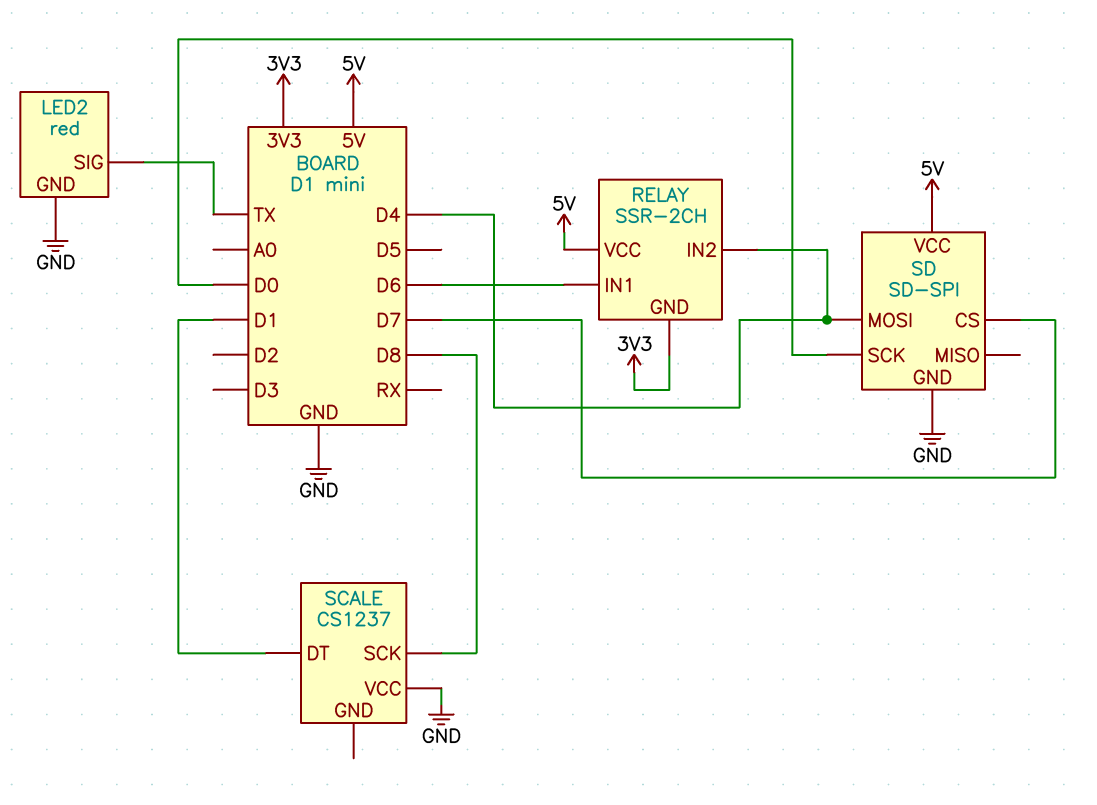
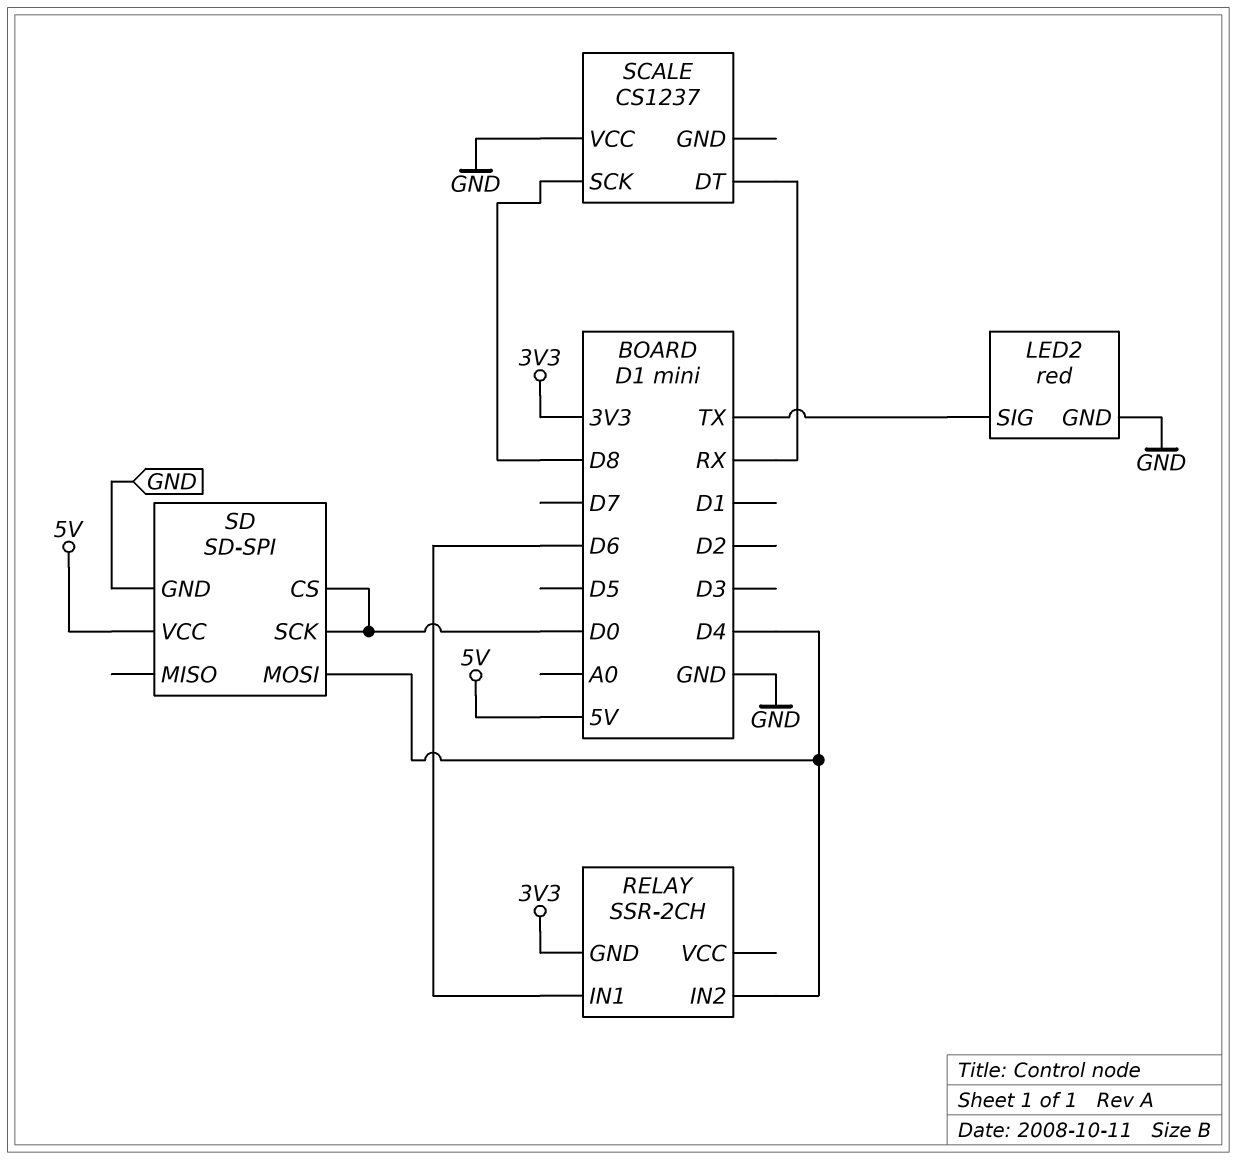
RELAY pin VCC: 5V -> none
SCALE pin DT: D1 -> RX
SD pin CS: D7 -> D0

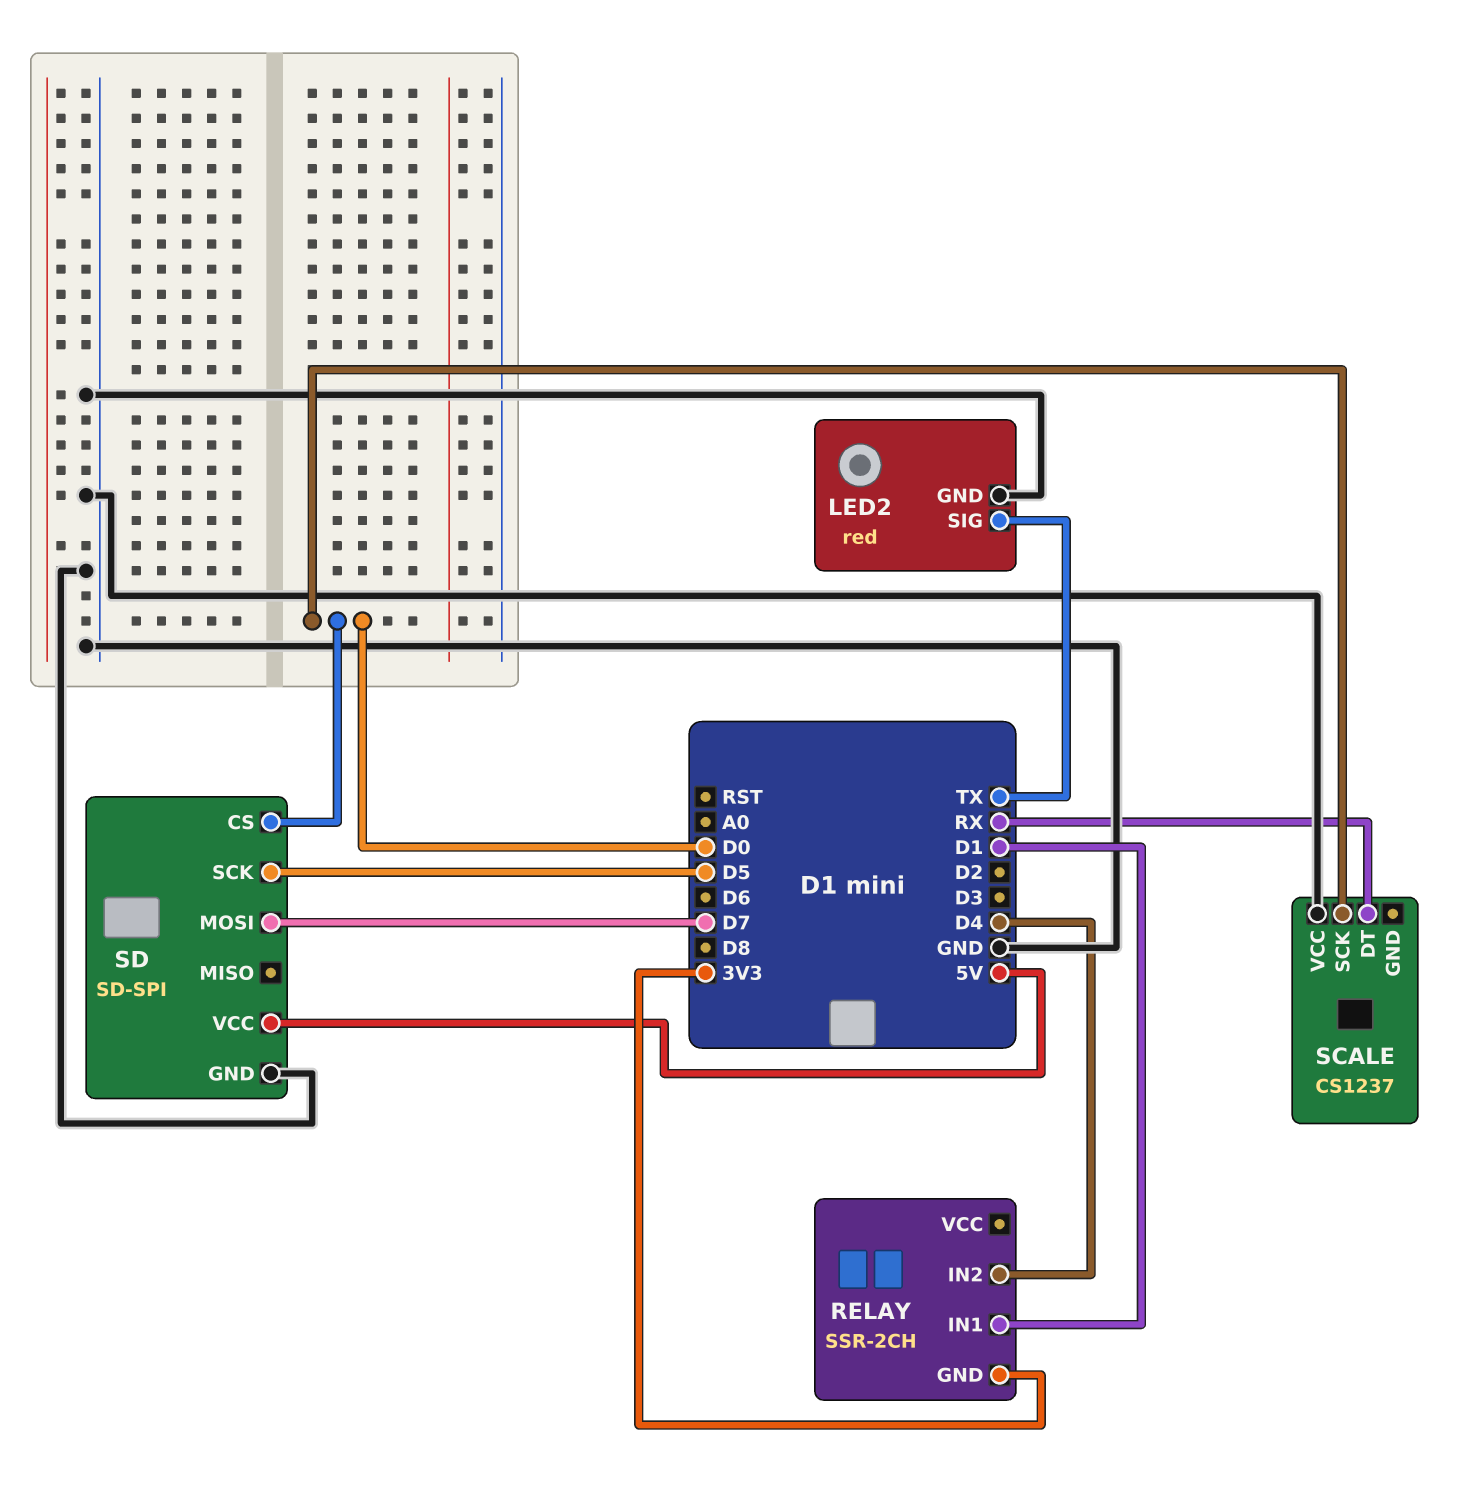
RELAY pin IN1: D6 -> D1
SCALE pin SCK: D8 -> D0
SD pin MOSI: D4 -> D7
SD pin SCK: D0 -> D5

